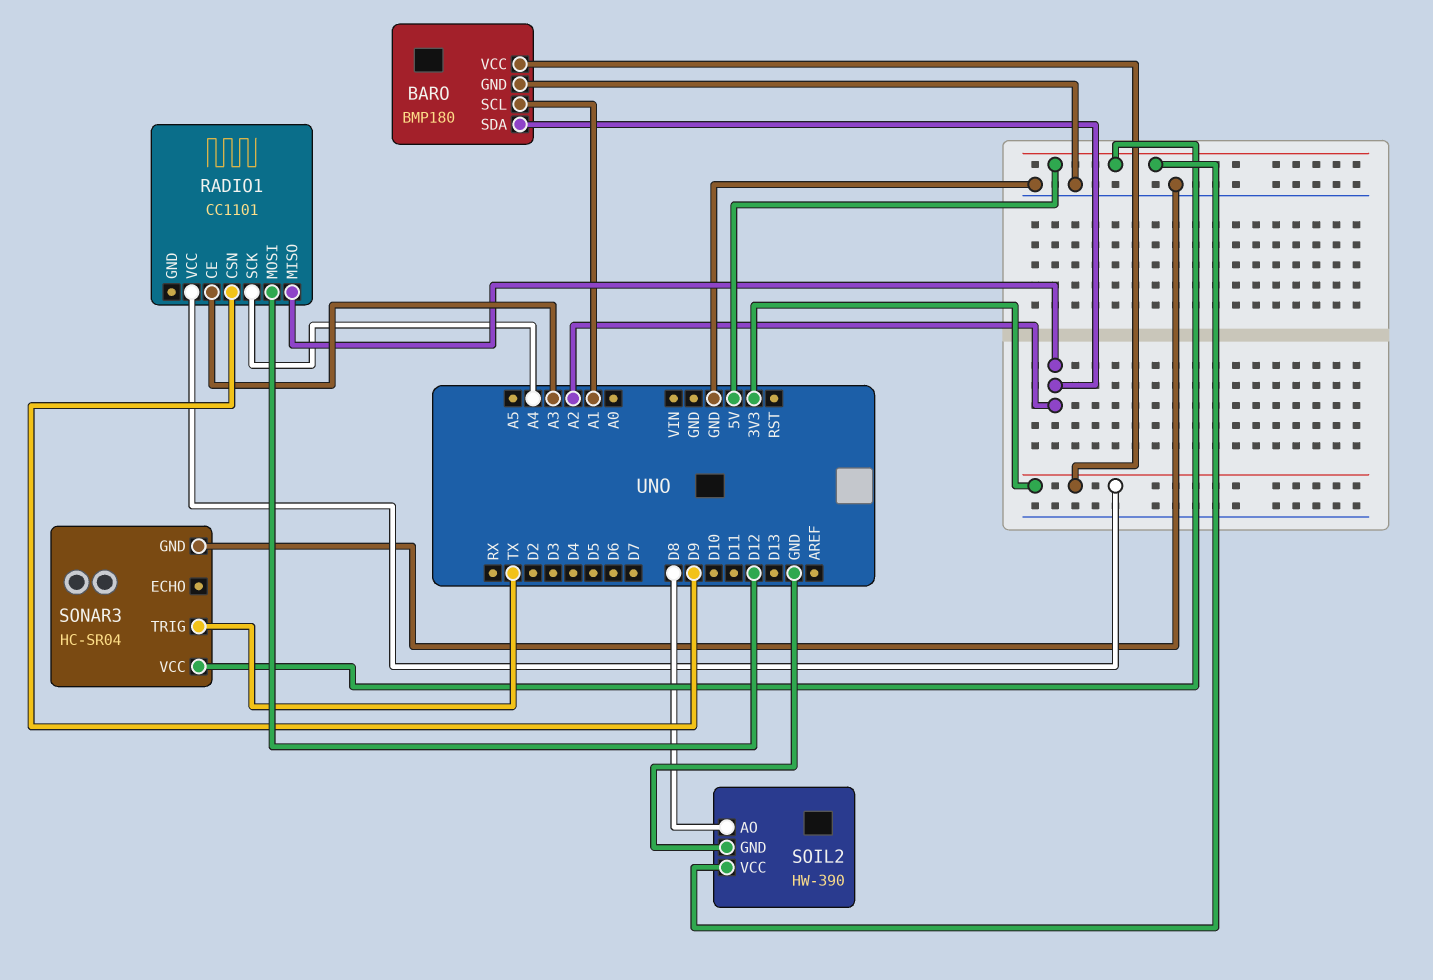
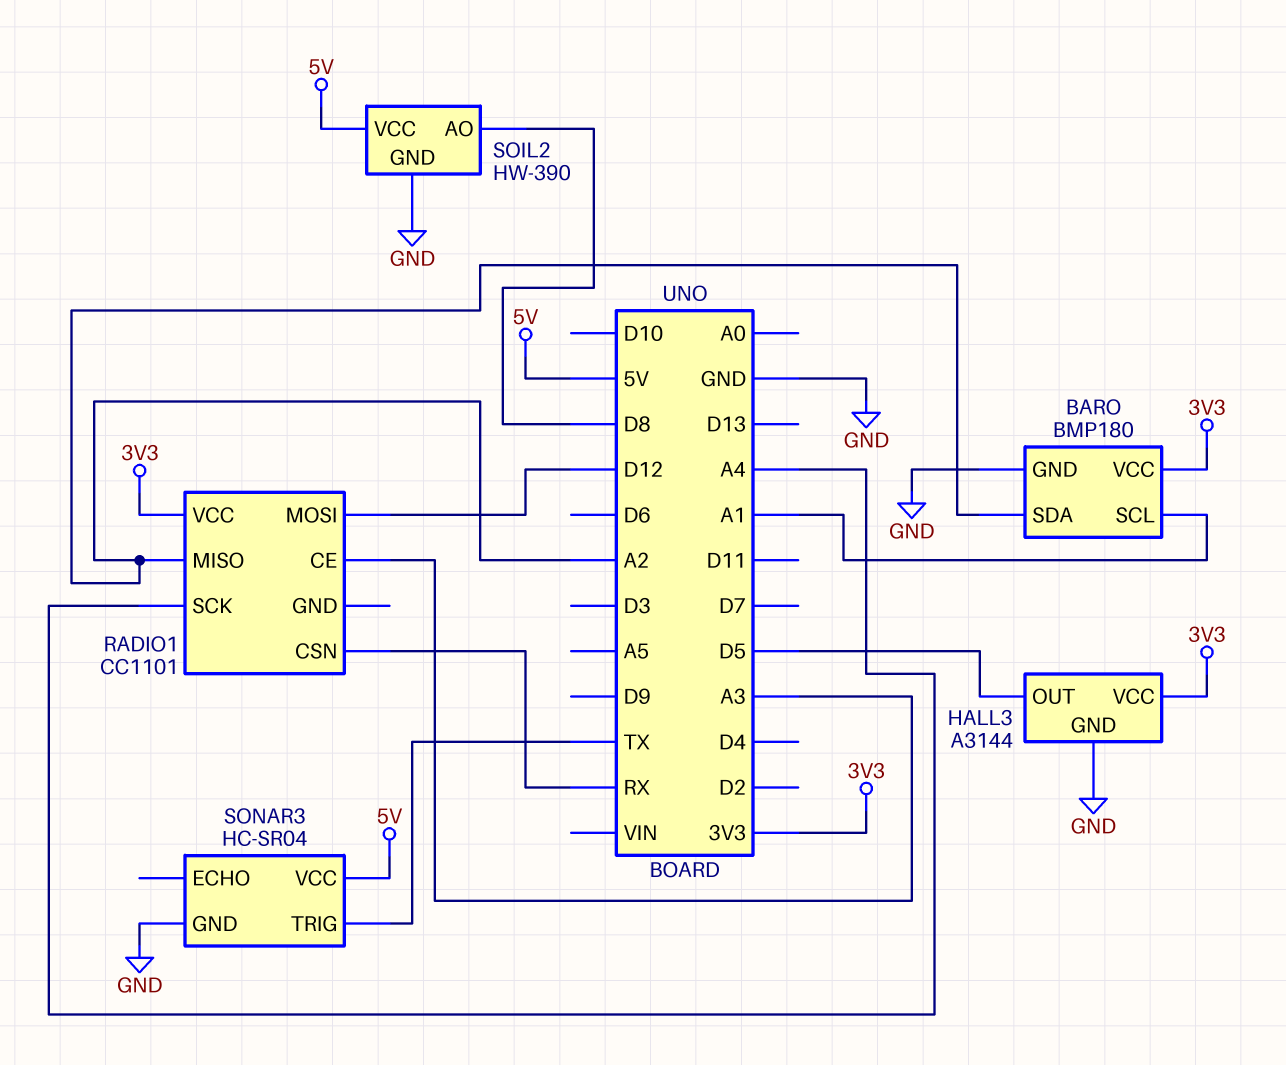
HALL3: none -> A3144
HALL3 pin GND: none -> GND
HALL3 pin OUT: none -> D5
HALL3 pin VCC: none -> 3V3
RADIO1 pin CSN: D9 -> RX

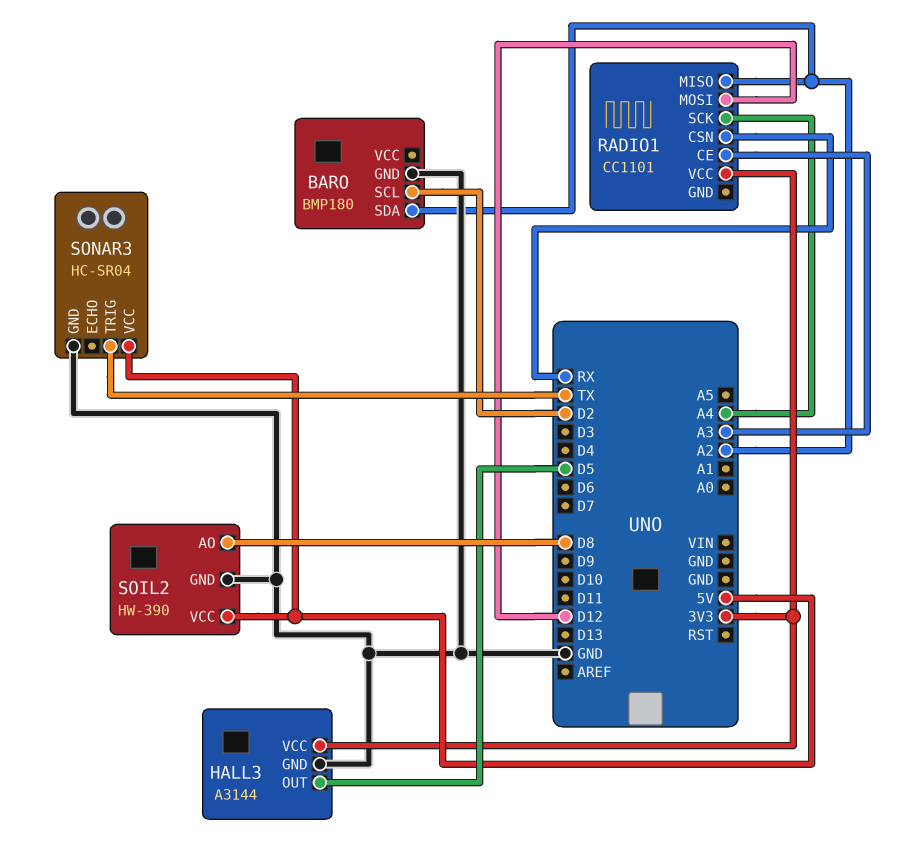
BARO pin SCL: A1 -> D2
BARO pin VCC: 3V3 -> none

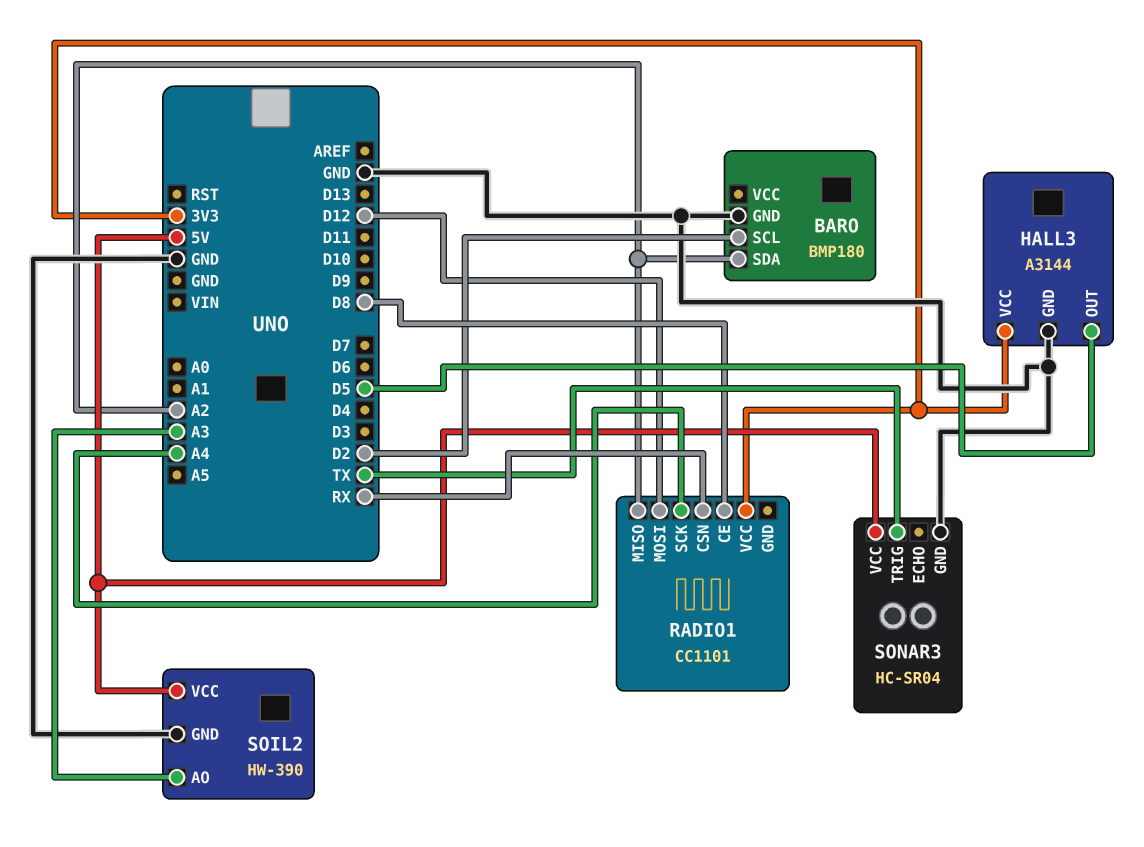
RADIO1 pin CE: A3 -> D8
SOIL2 pin AO: D8 -> A3

